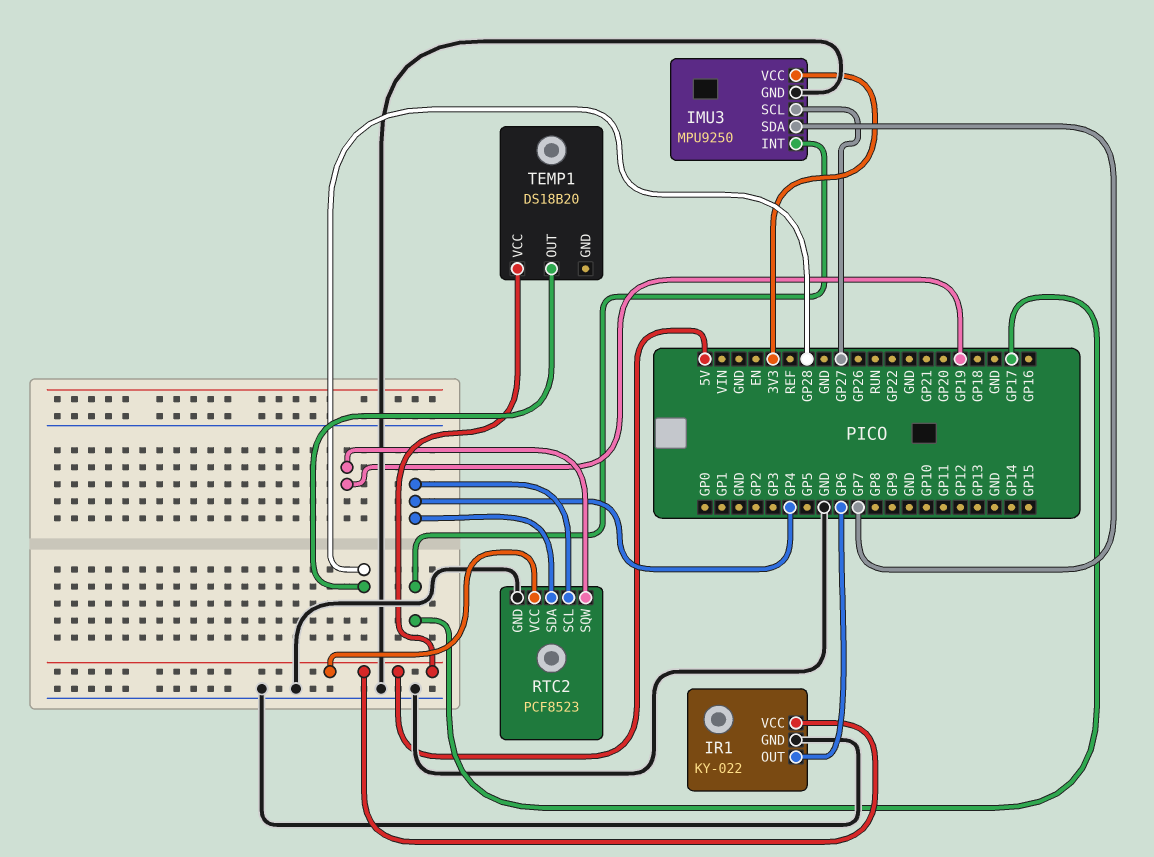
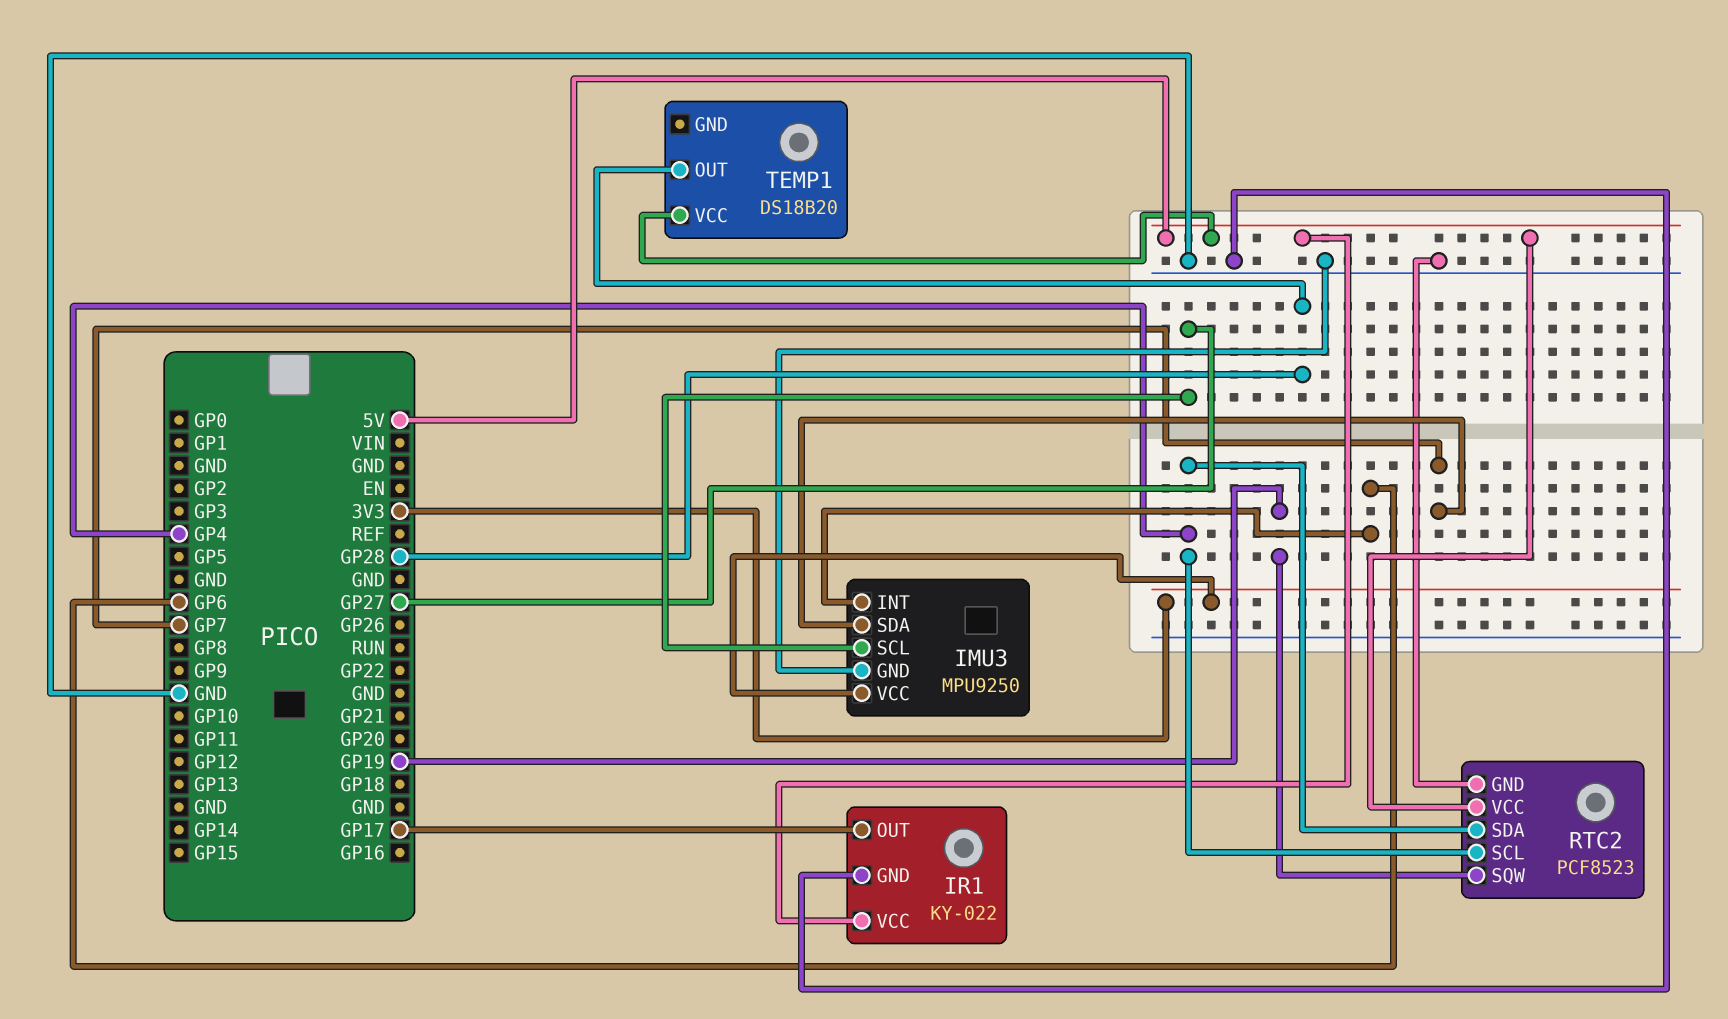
IMU3 pin INT: GP17 -> GP6
IR1 pin OUT: GP6 -> GP17

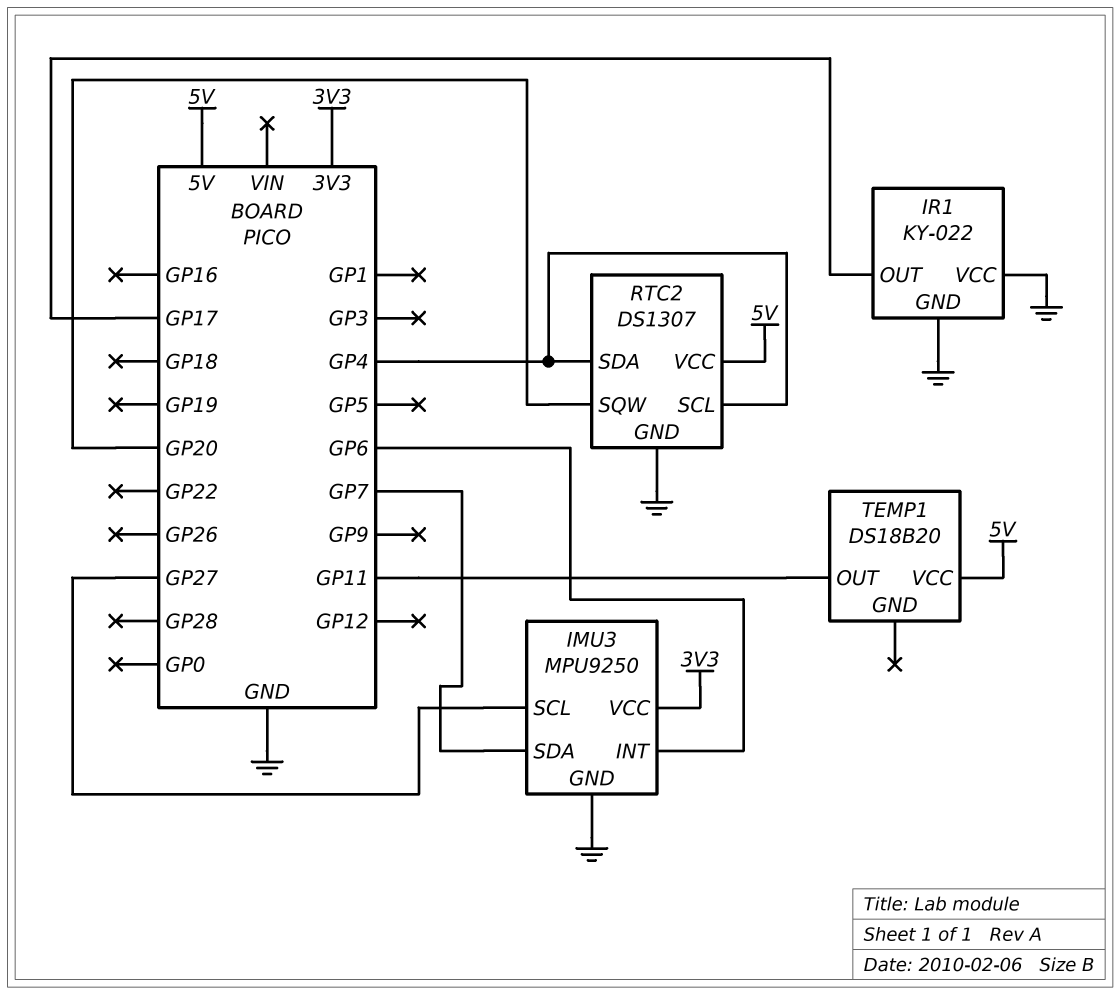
IR1 pin VCC: 5V -> GND
RTC2: PCF8523 -> DS1307
RTC2 pin SQW: GP19 -> GP20
TEMP1 pin OUT: GP28 -> GP11

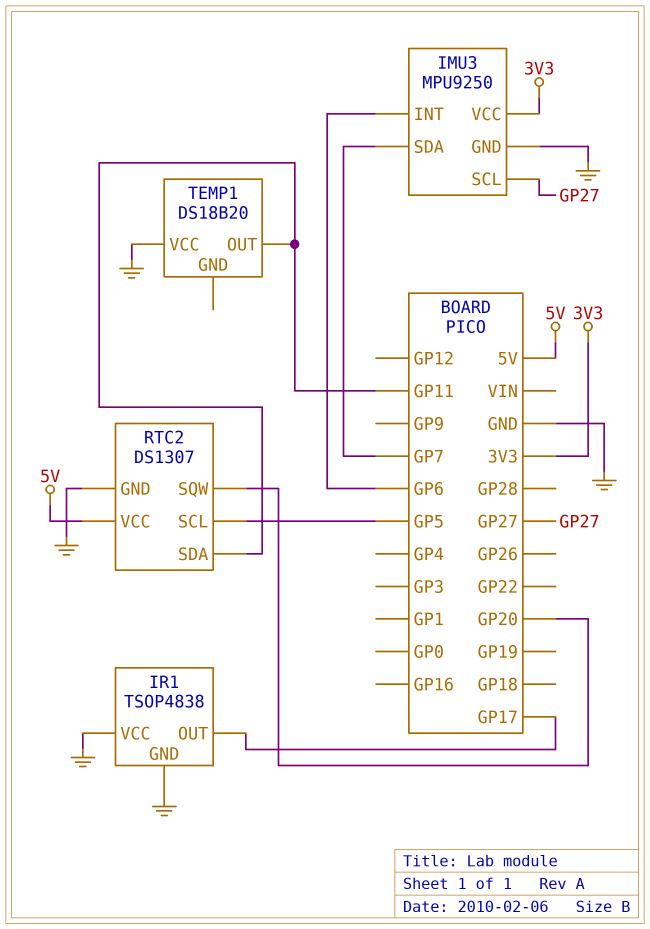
IR1: KY-022 -> TSOP4838
RTC2 pin SCL: GP4 -> GP5
RTC2 pin SDA: GP4 -> GP11
TEMP1 pin VCC: 5V -> GND

